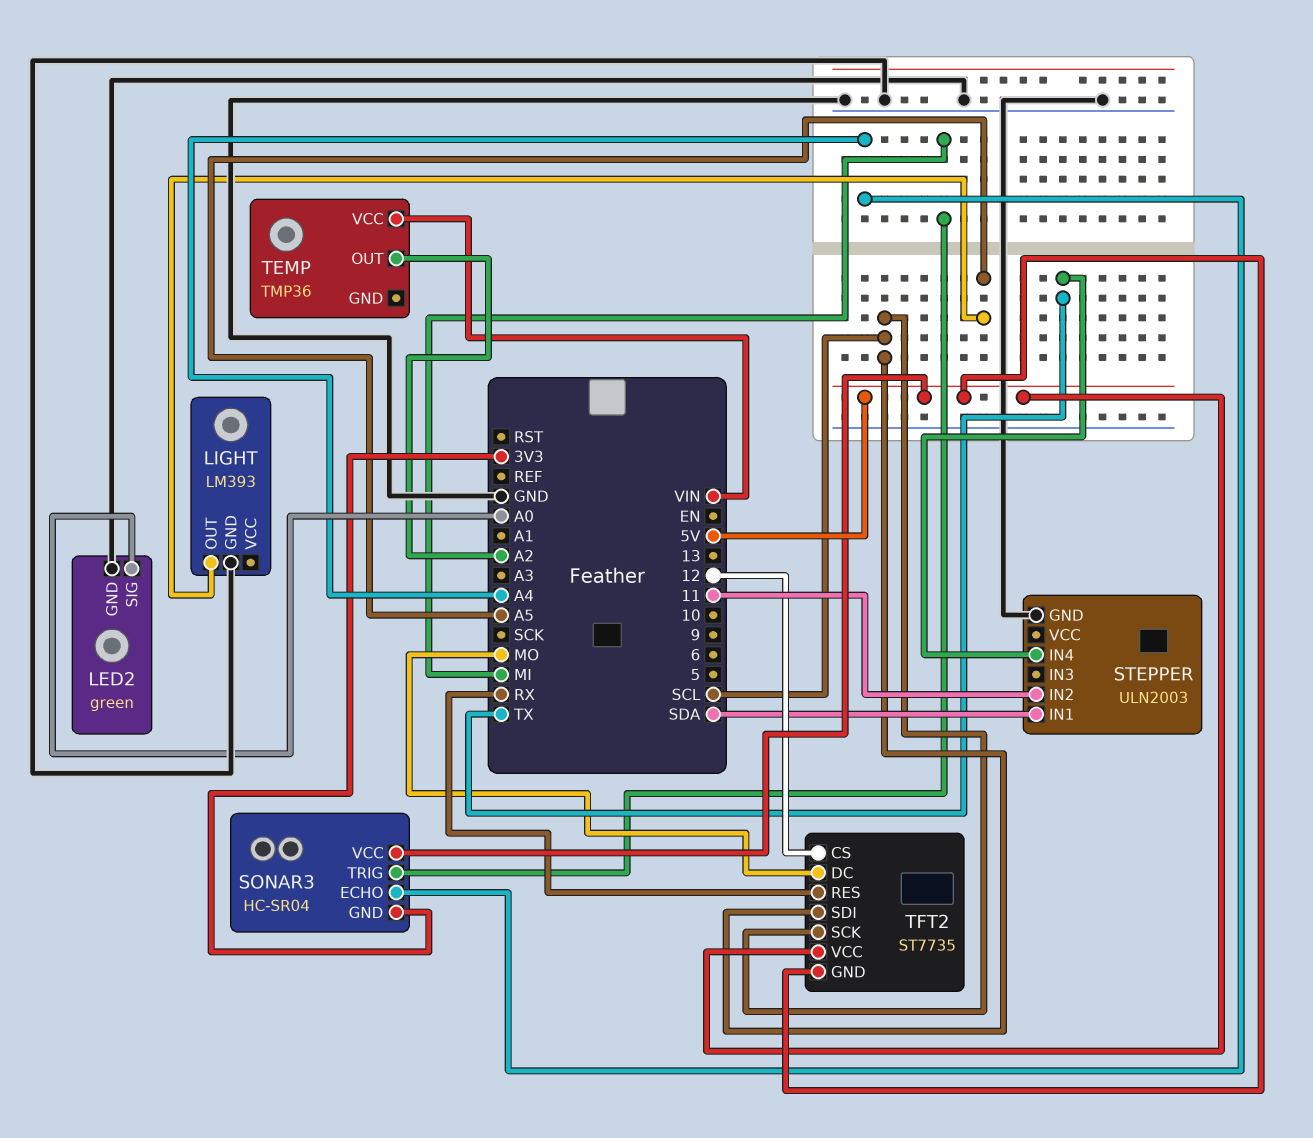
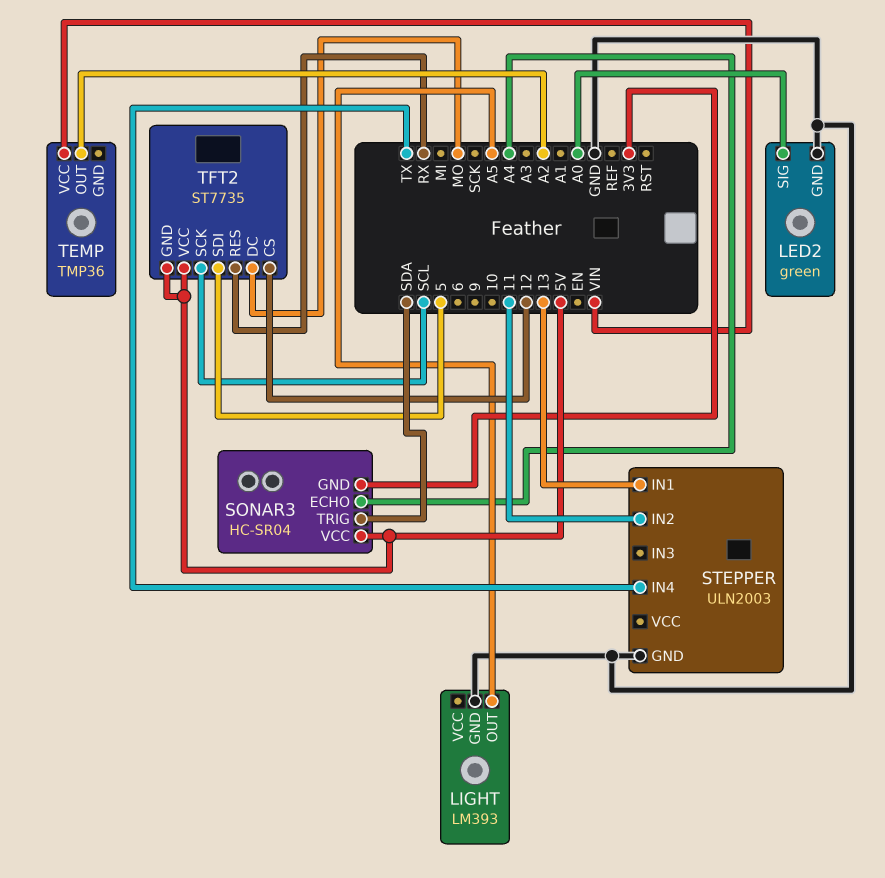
SONAR3 pin TRIG: MI -> SDA
STEPPER pin IN1: SDA -> 13
TFT2 pin SDI: SCL -> 5

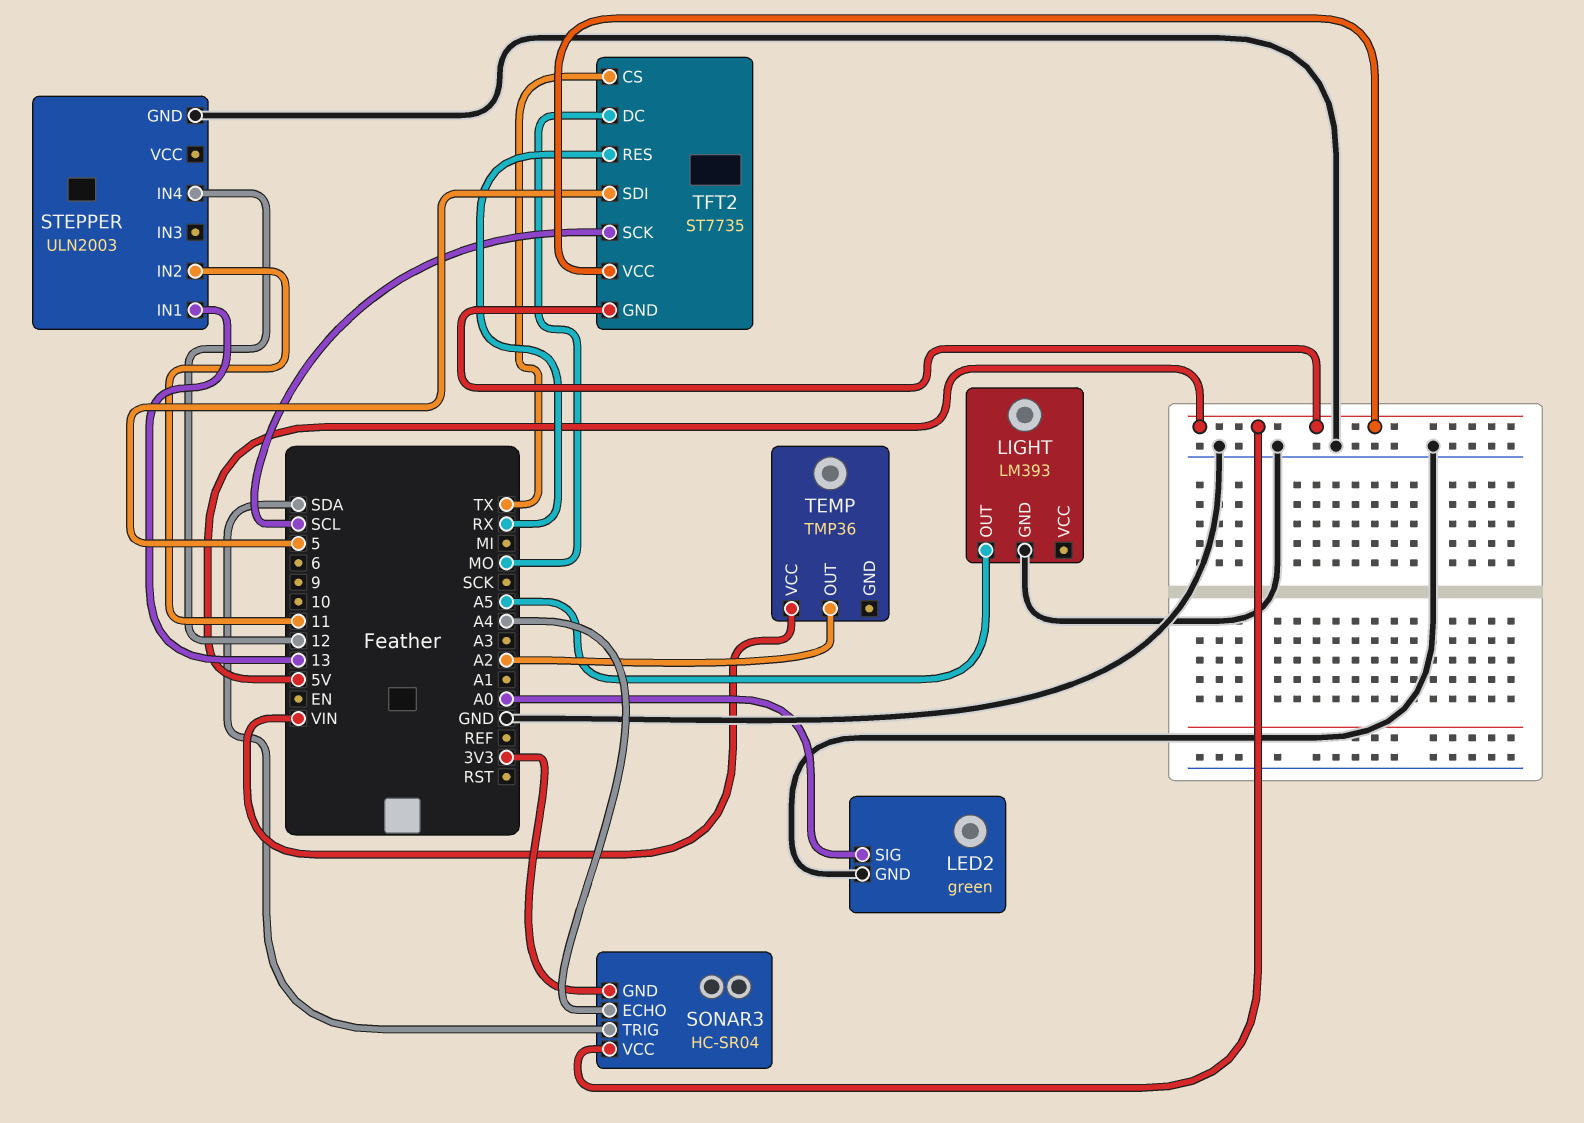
STEPPER pin IN4: TX -> 12
TFT2 pin CS: 12 -> TX

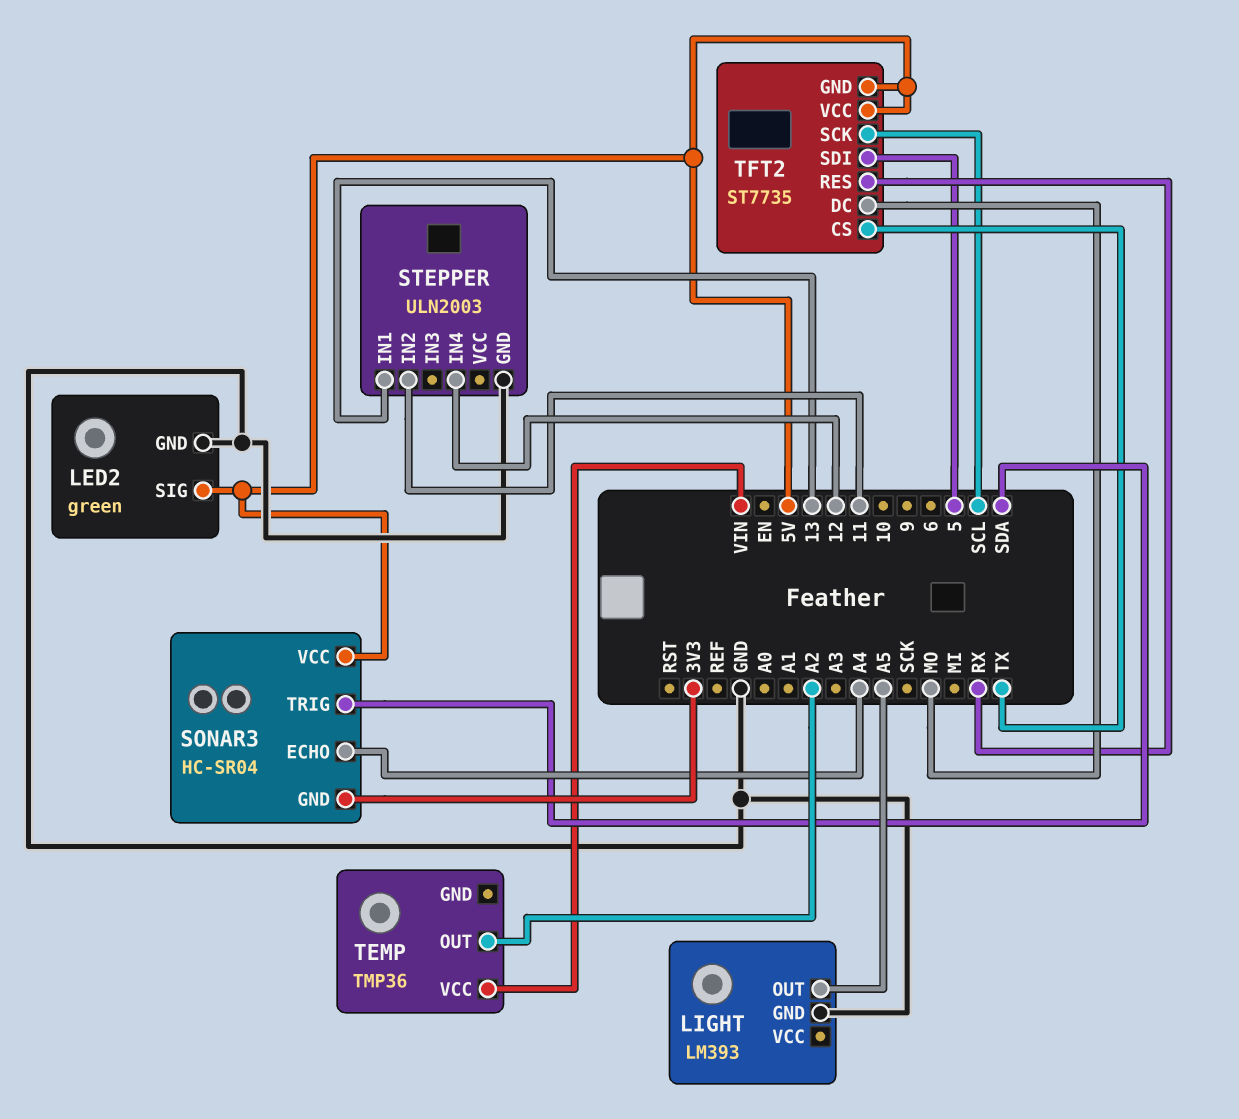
LED2 pin SIG: A0 -> 5V

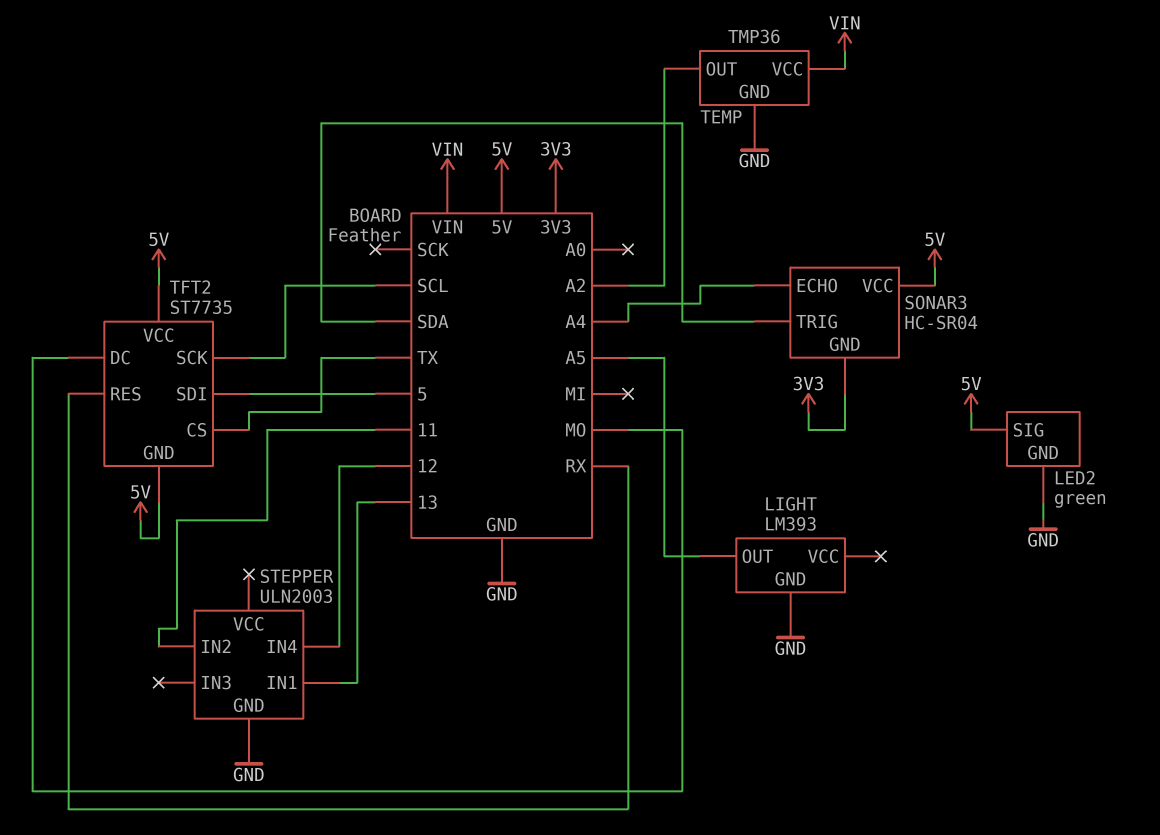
TEMP pin GND: none -> GND

